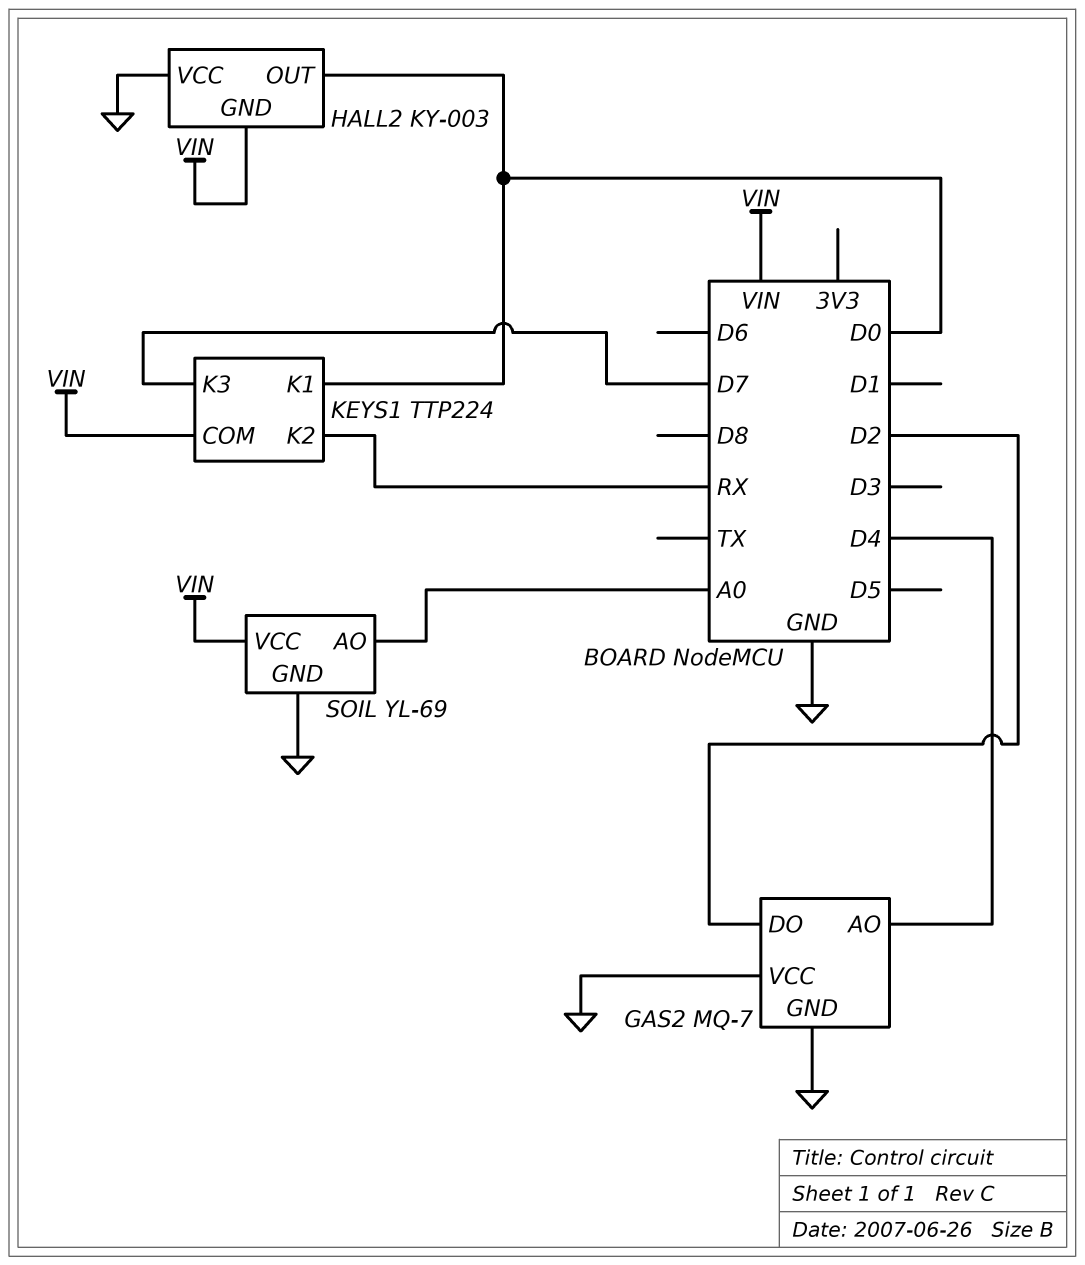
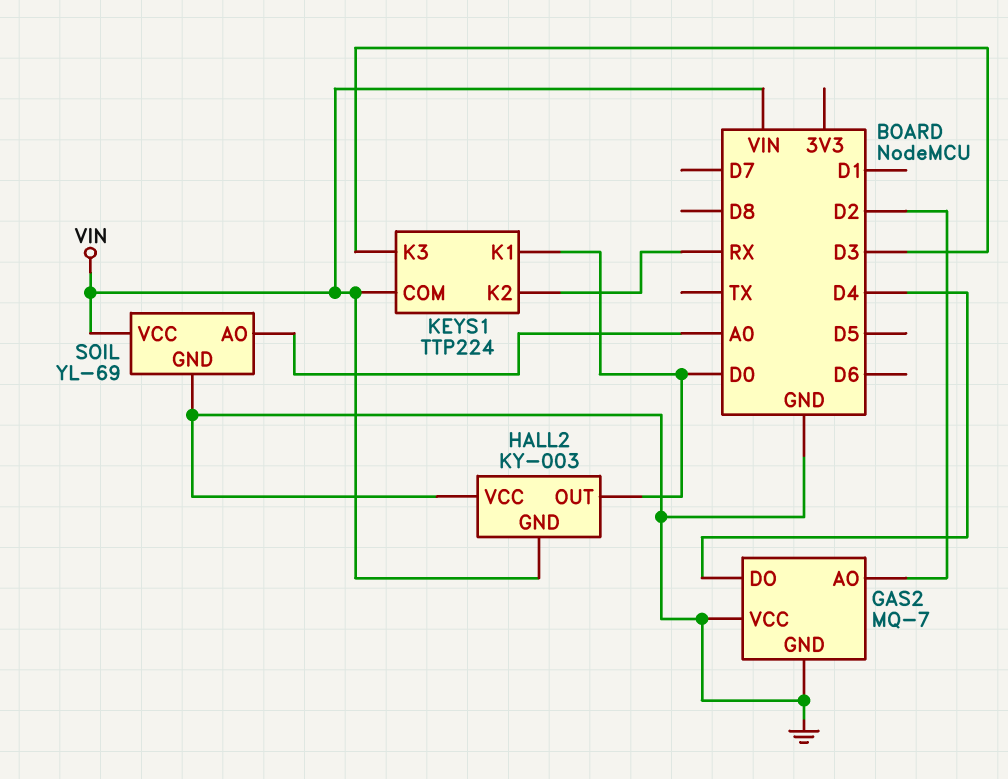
GAS2 pin AO: D4 -> D2
GAS2 pin DO: D2 -> D4
KEYS1 pin K3: D7 -> D3

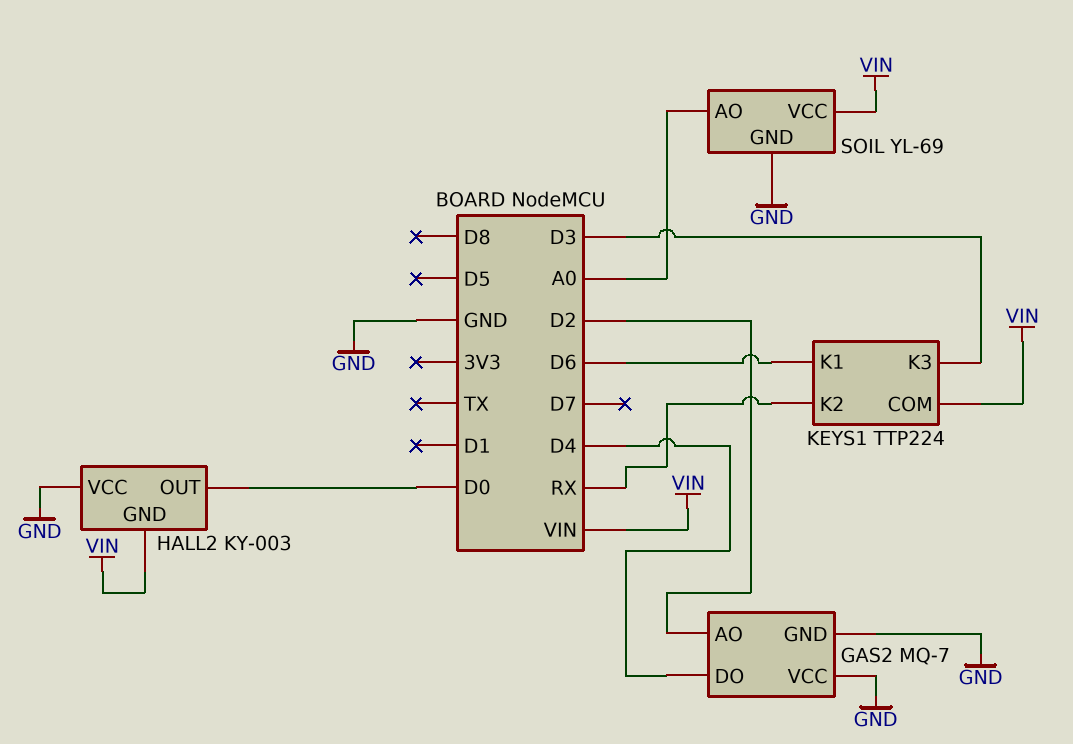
KEYS1 pin K1: D0 -> D6

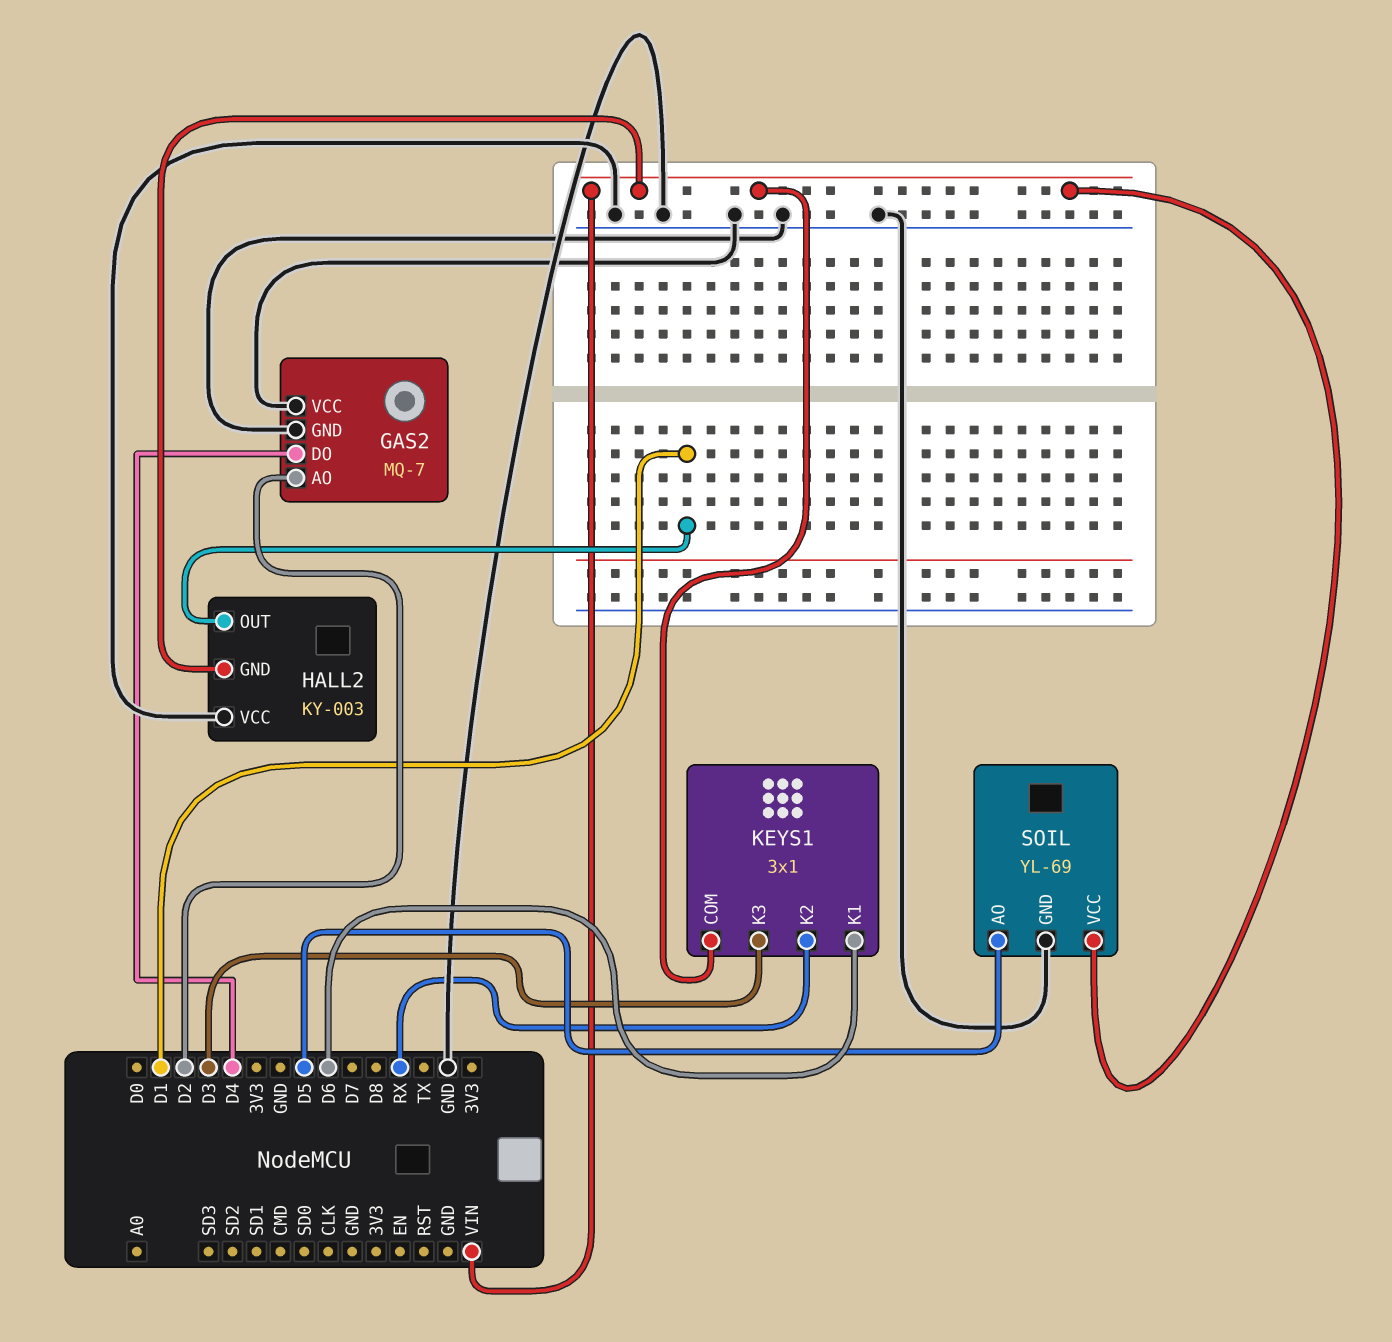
HALL2 pin OUT: D0 -> D1
KEYS1: TTP224 -> 3x1
SOIL pin AO: A0 -> D5

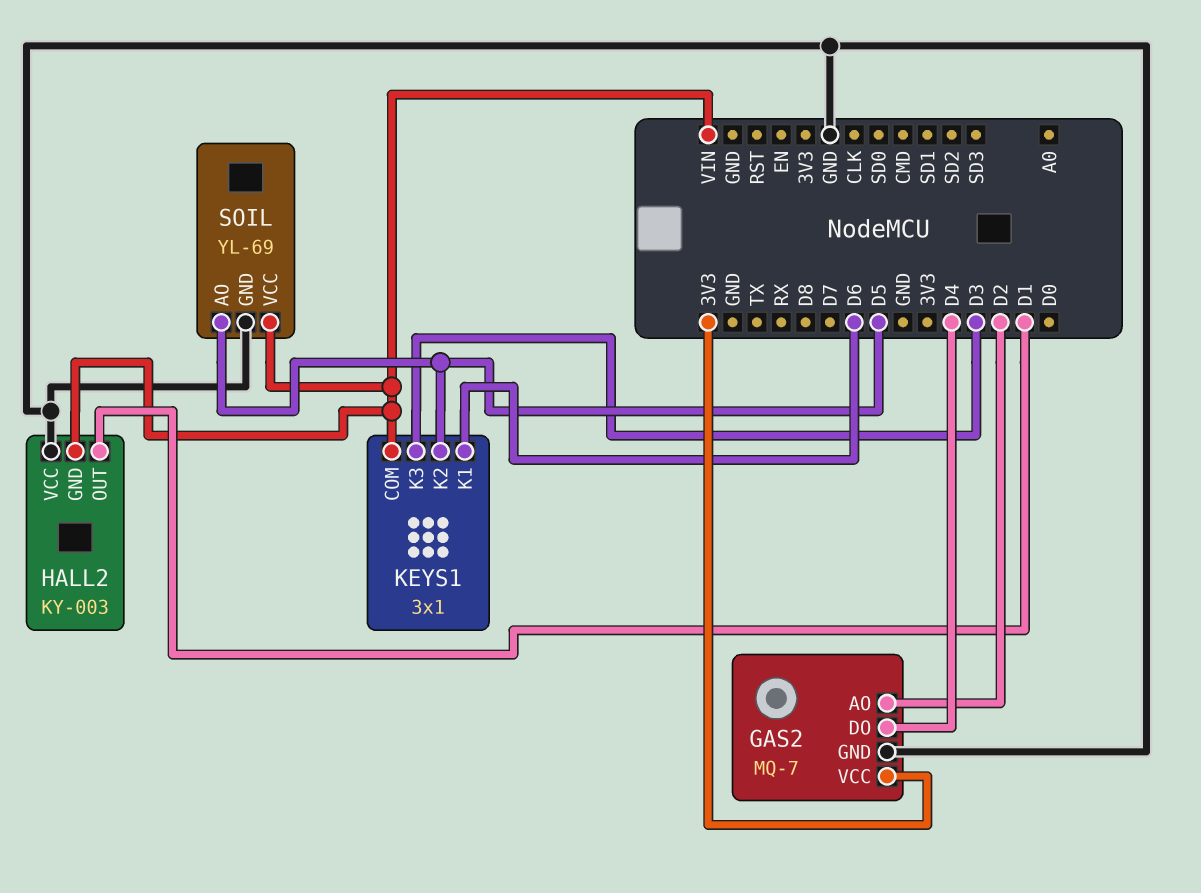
GAS2 pin VCC: GND -> 3V3
KEYS1 pin K2: RX -> D5

